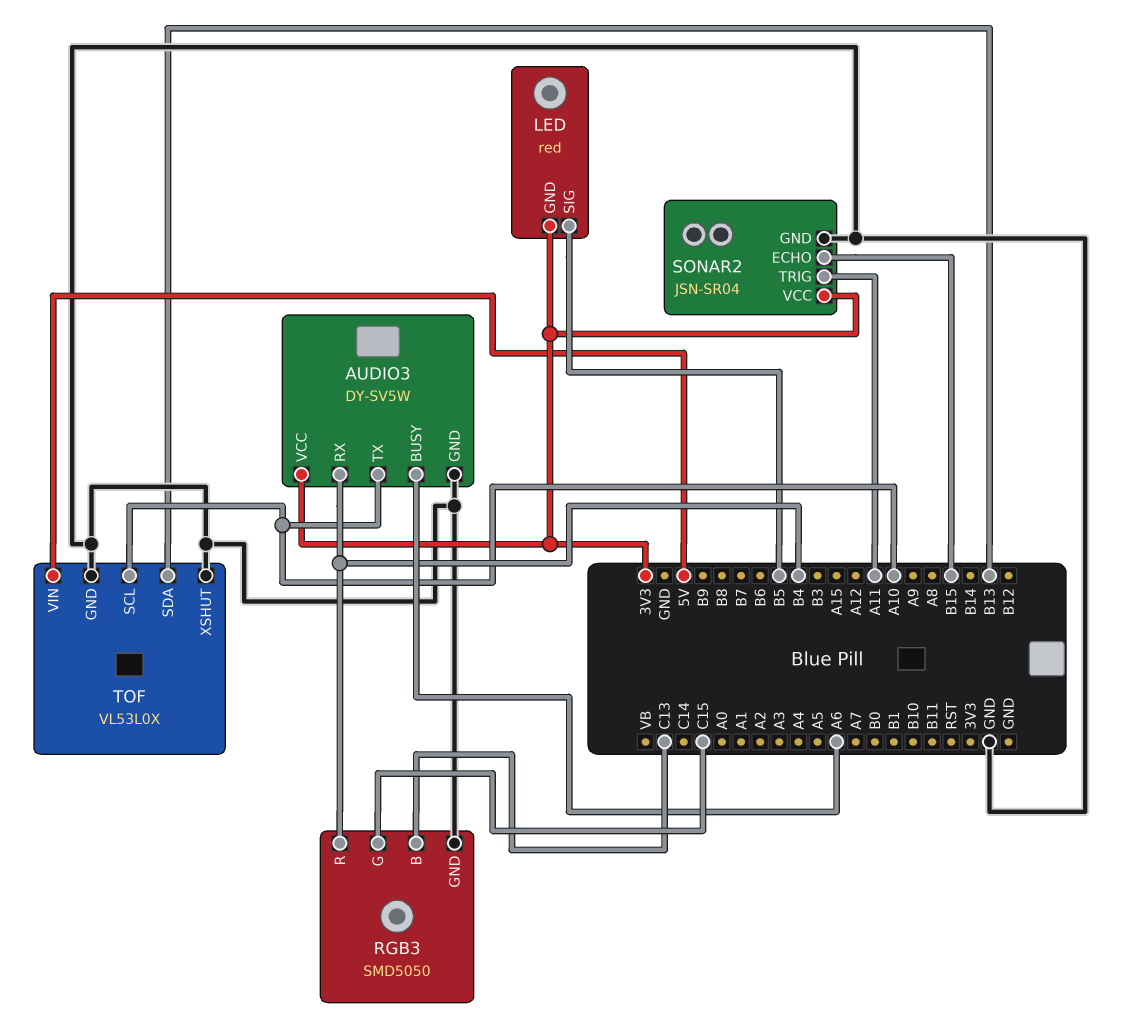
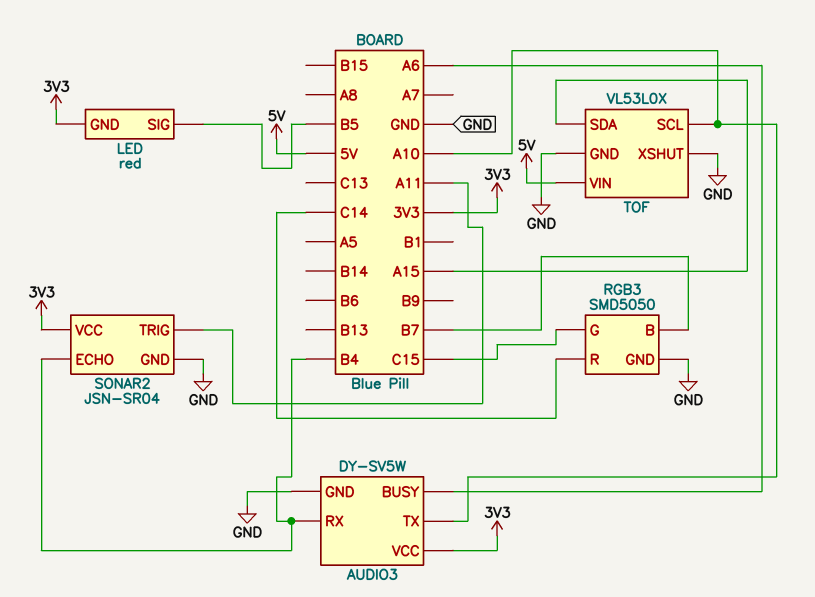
RGB3 pin B: C13 -> B7
RGB3 pin R: B4 -> C14
SONAR2 pin ECHO: B15 -> B4
TOF pin SDA: B13 -> A15

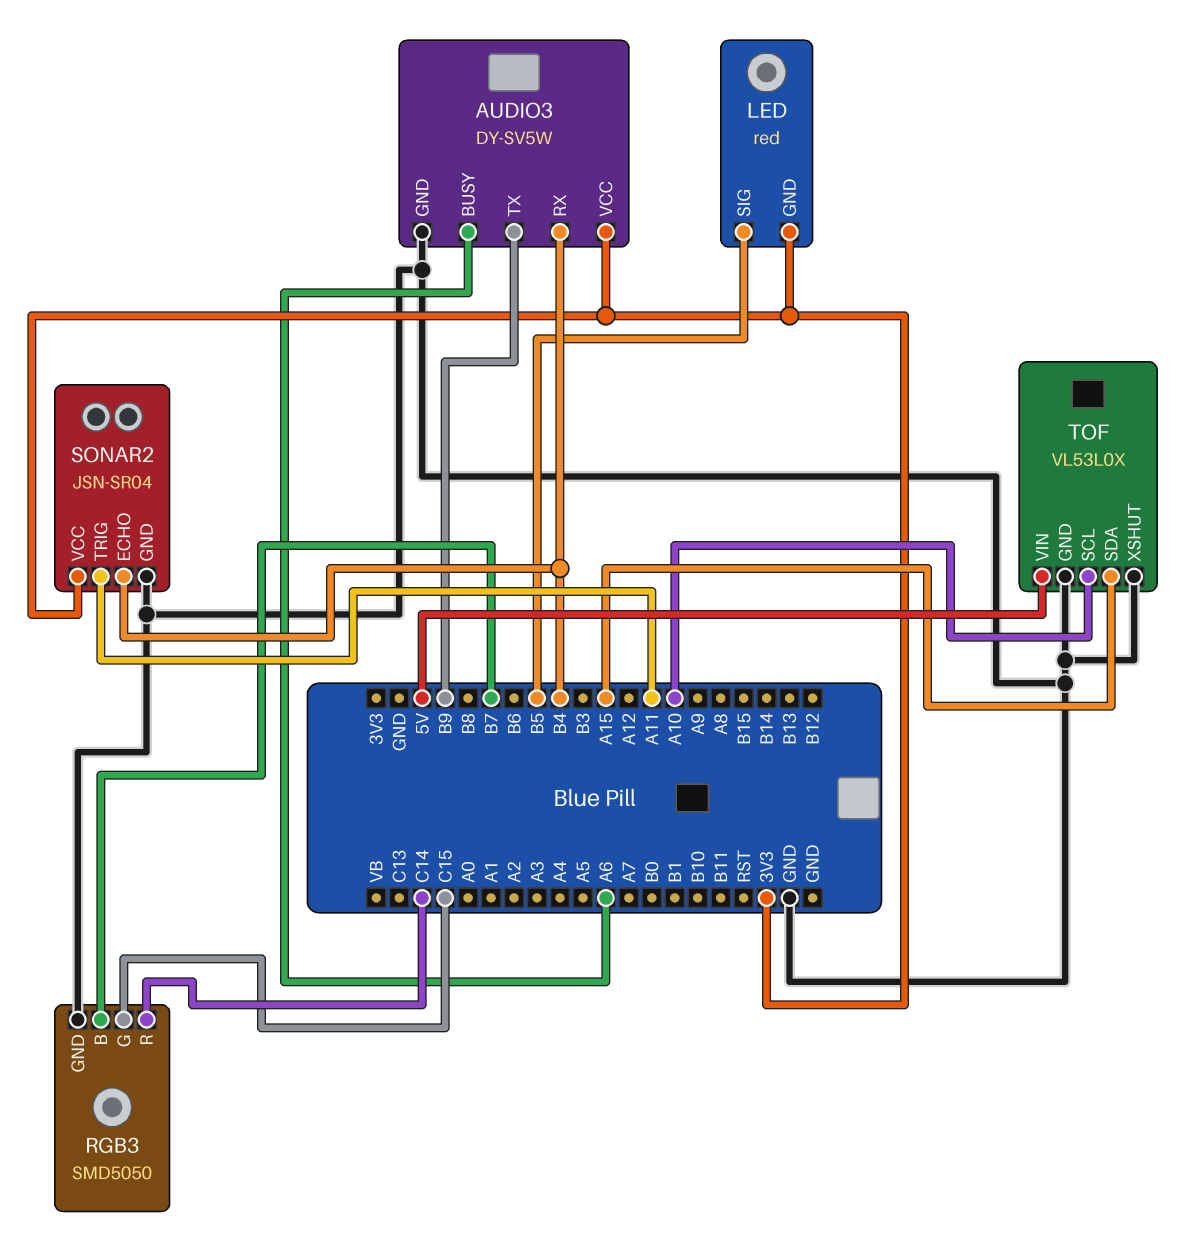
AUDIO3 pin TX: A10 -> B9

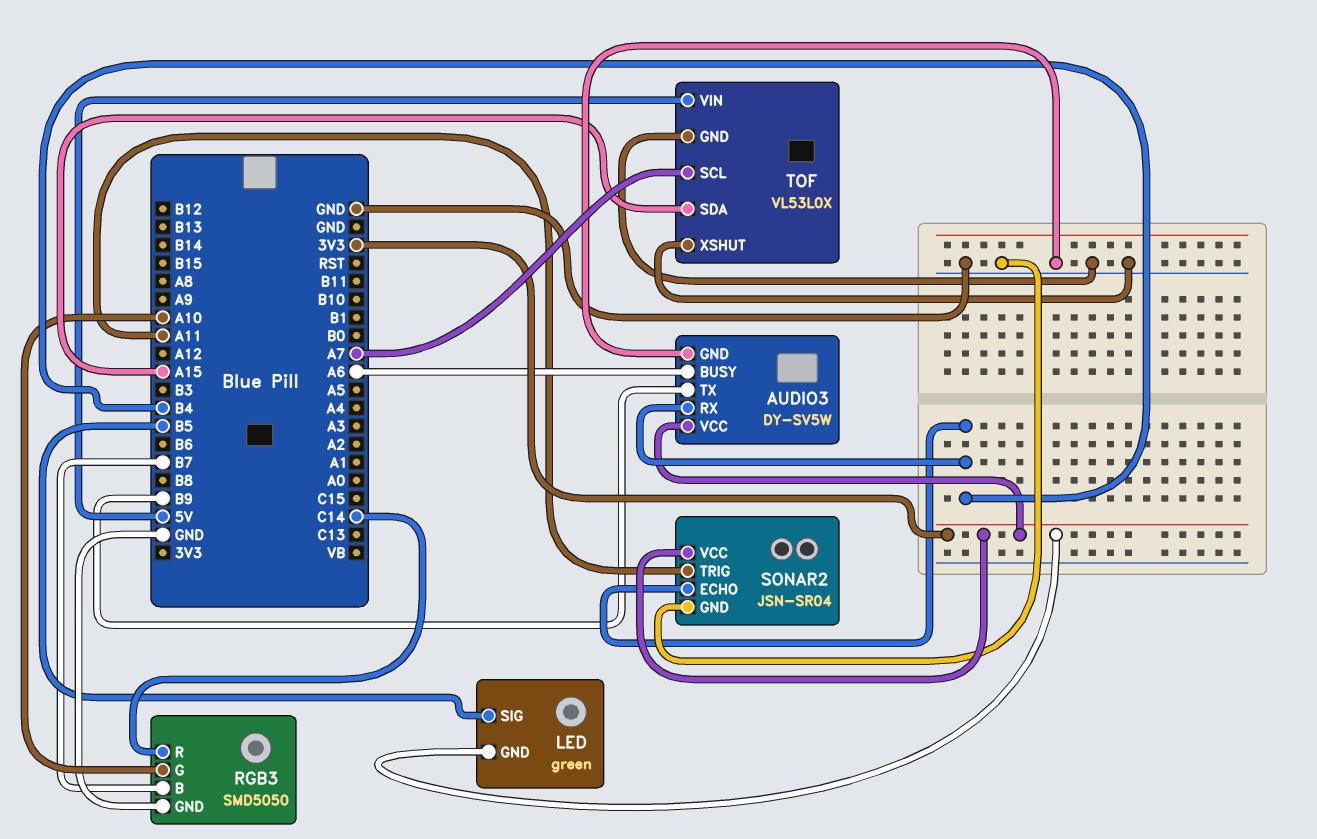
LED: red -> green
RGB3 pin G: C15 -> A10
TOF pin SCL: A10 -> A7

